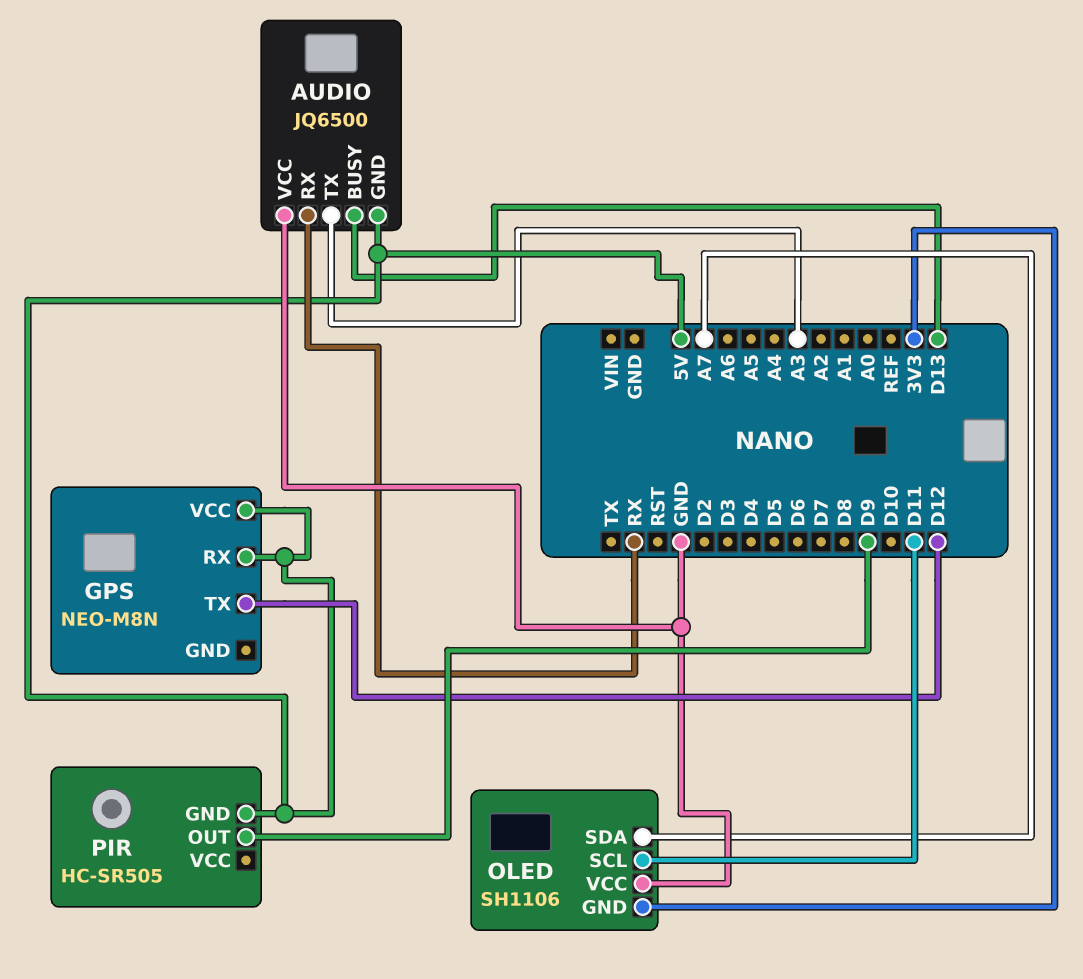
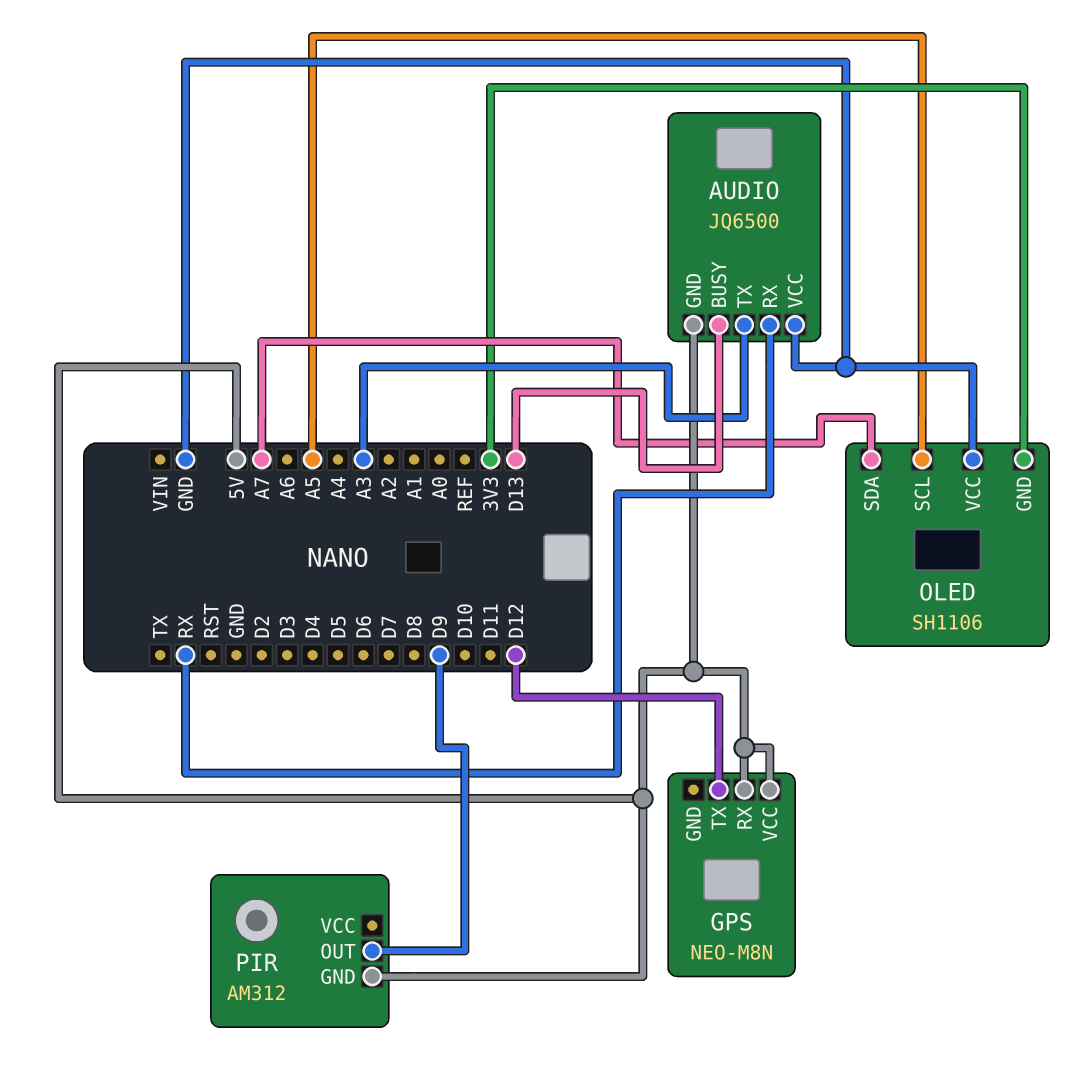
OLED pin SCL: D11 -> A5
PIR: HC-SR505 -> AM312

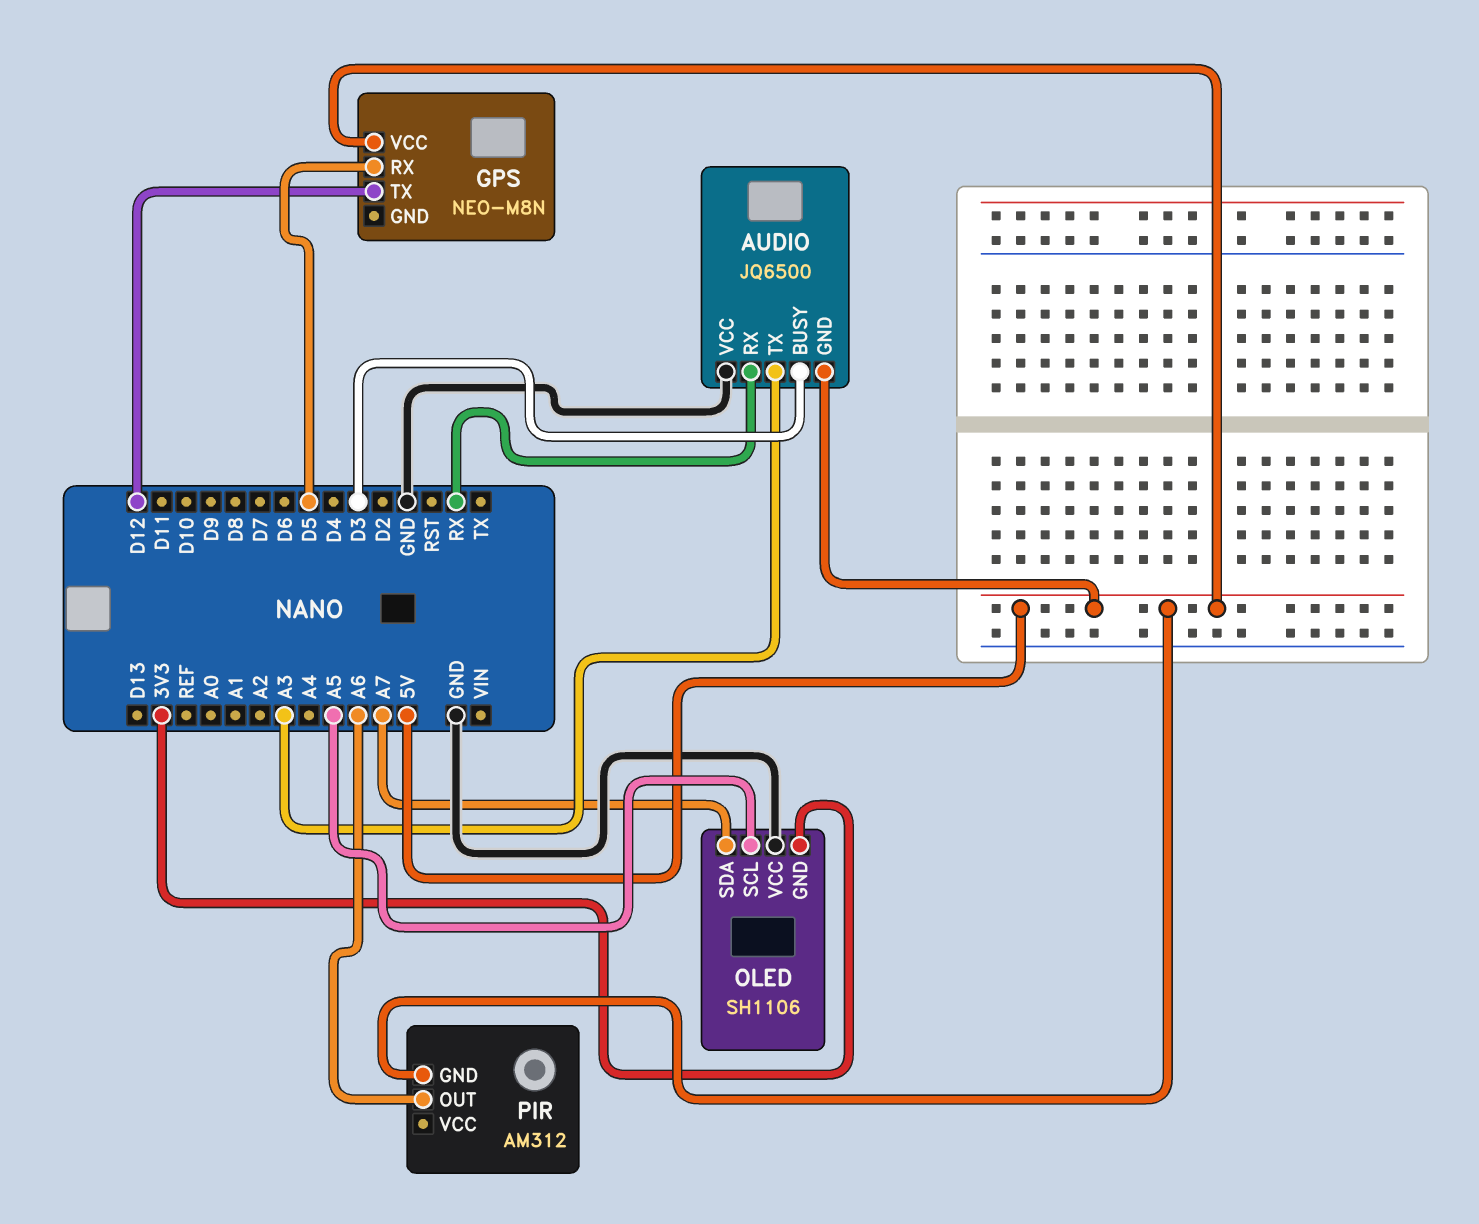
AUDIO pin BUSY: D13 -> D3
GPS pin RX: 5V -> D5
PIR pin OUT: D9 -> A6

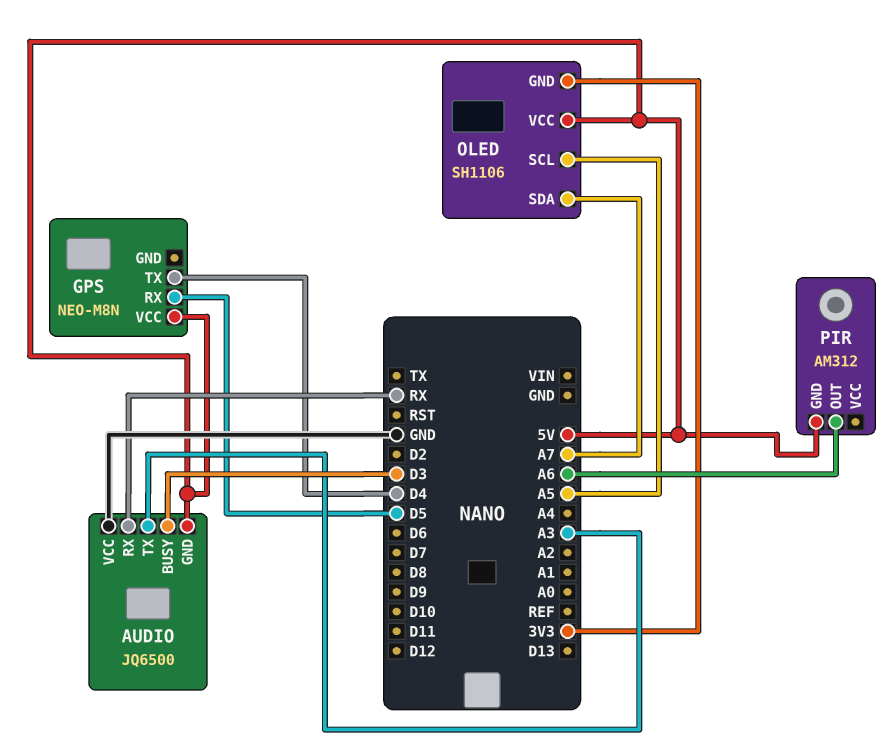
GPS pin TX: D12 -> D4
OLED pin VCC: GND -> 5V

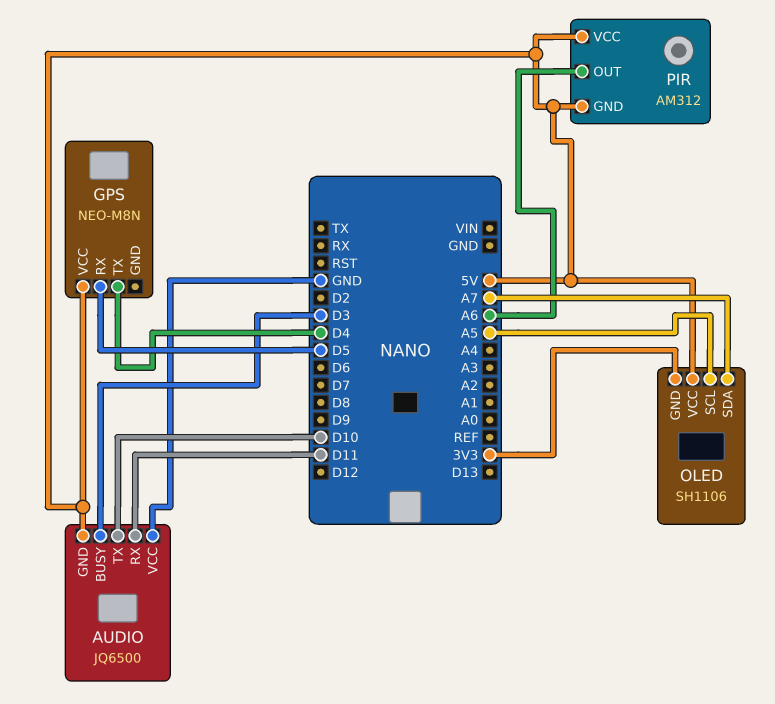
AUDIO pin RX: RX -> D11
AUDIO pin TX: A3 -> D10
PIR pin VCC: none -> 5V

